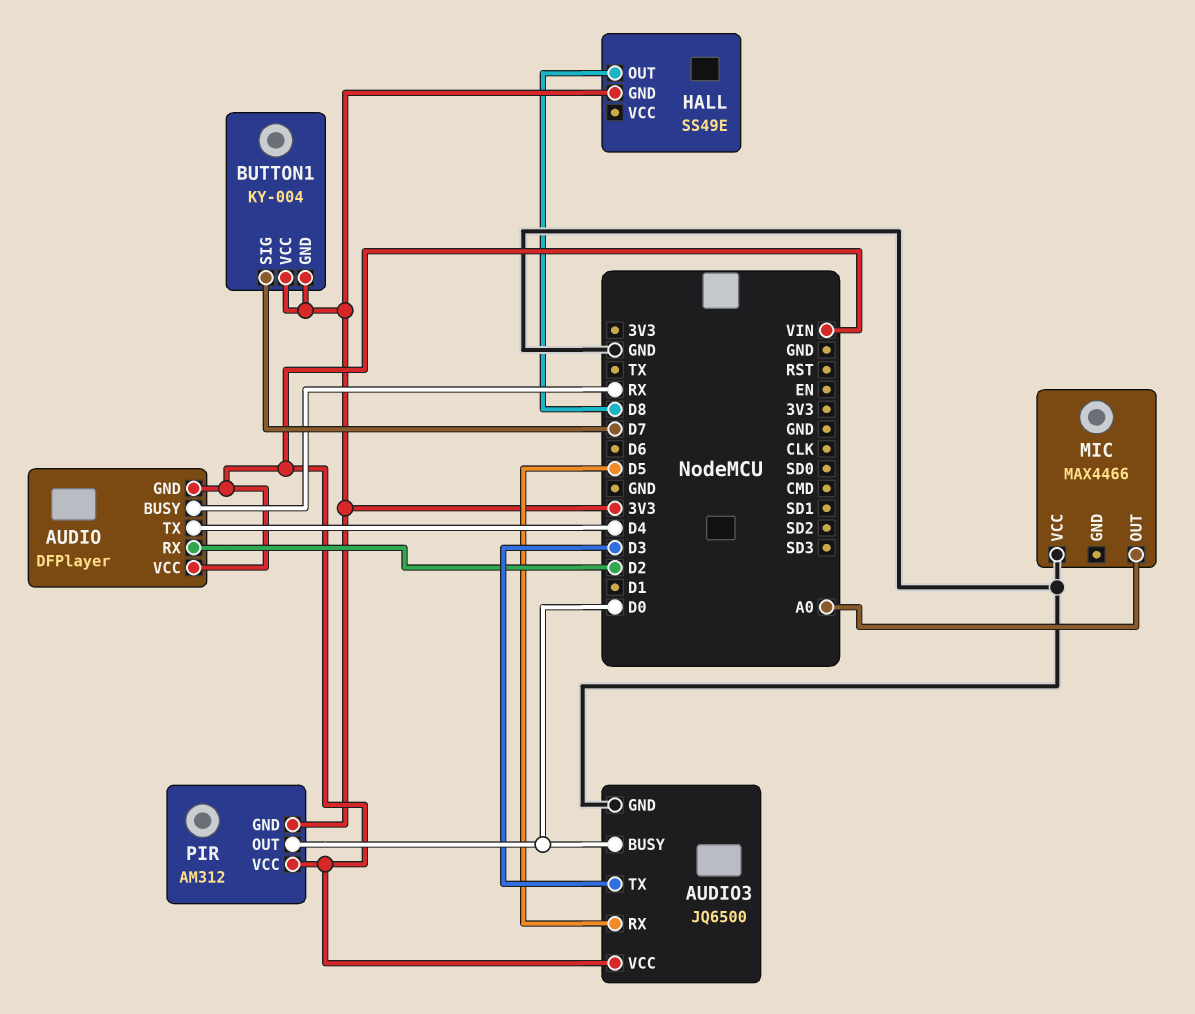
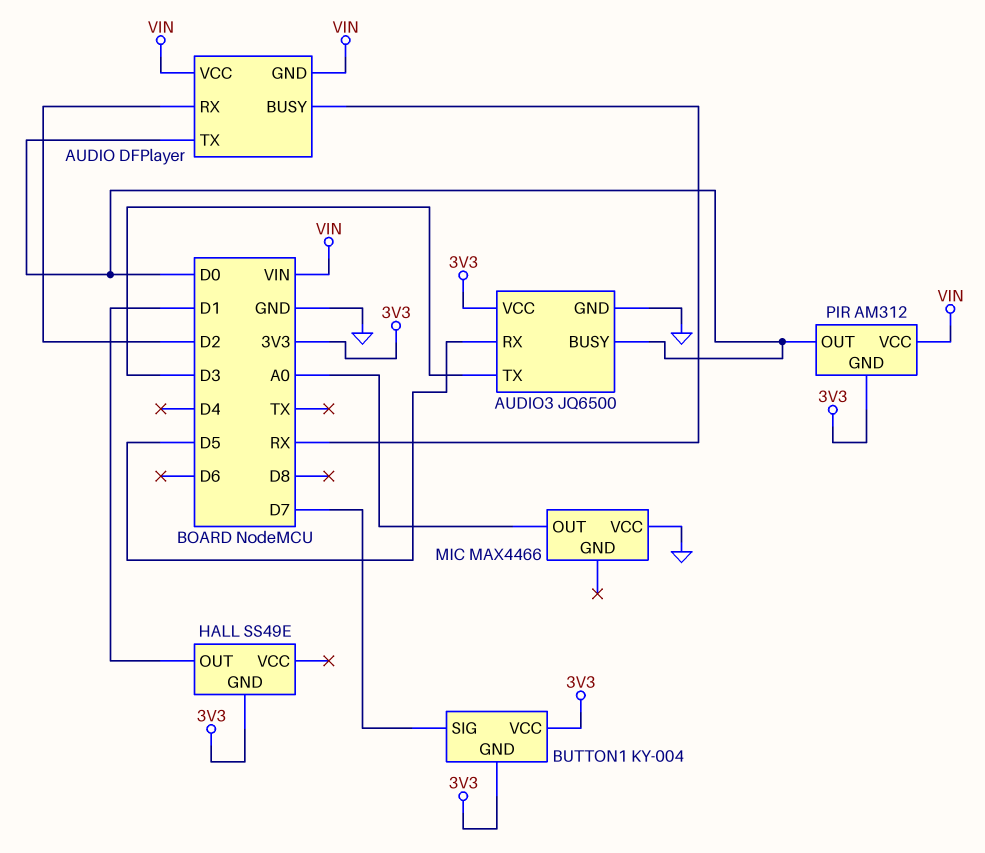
AUDIO pin TX: D4 -> D0
AUDIO3 pin VCC: VIN -> 3V3
HALL pin OUT: D8 -> D1

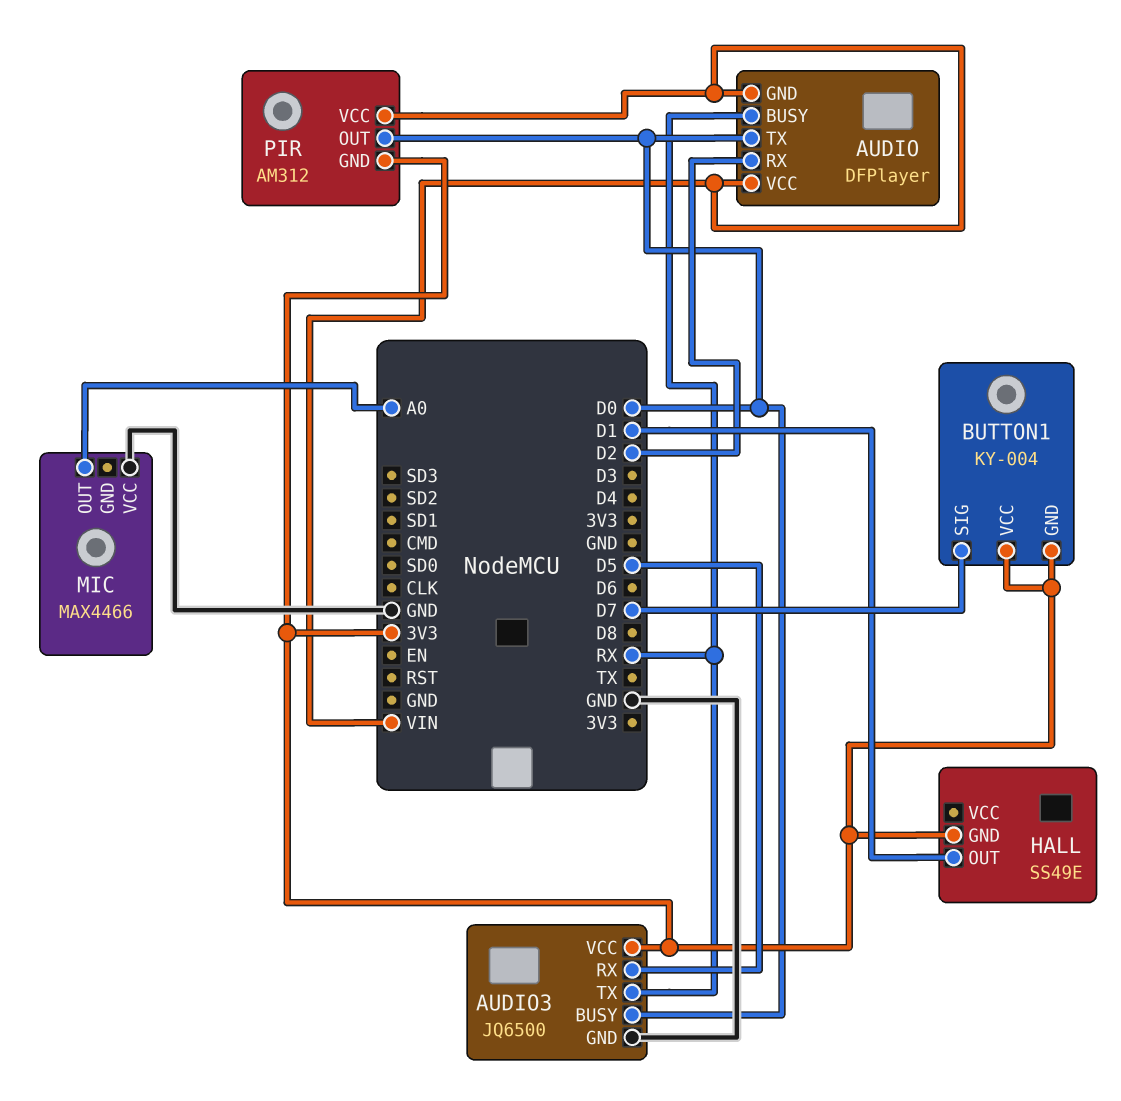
AUDIO3 pin TX: D3 -> RX

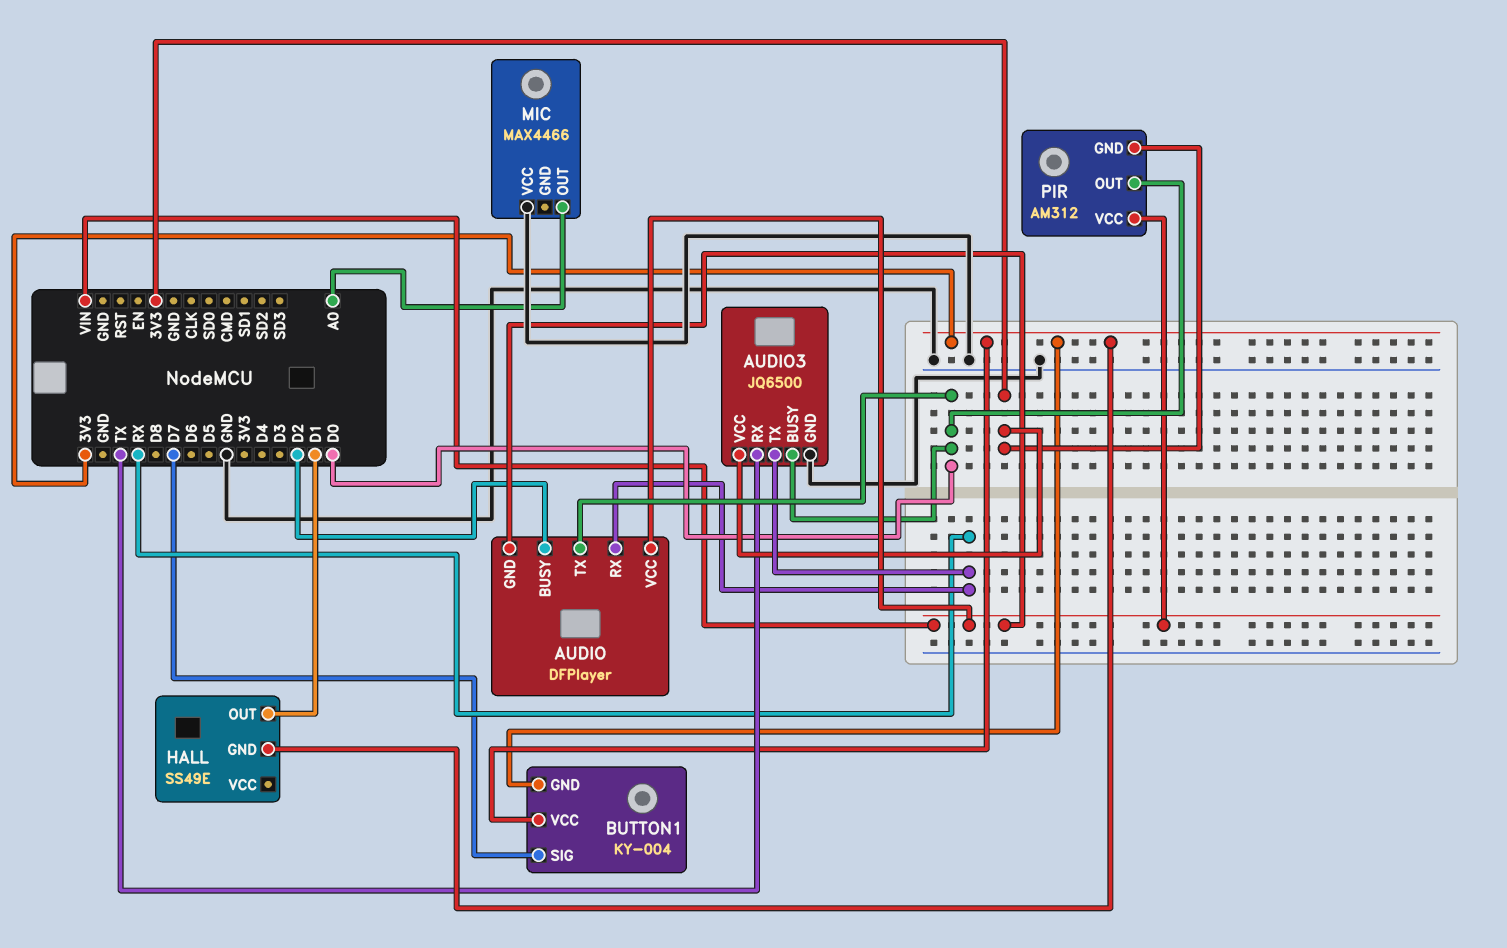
AUDIO pin BUSY: RX -> D2
AUDIO pin RX: D2 -> RX
AUDIO3 pin RX: D5 -> TX

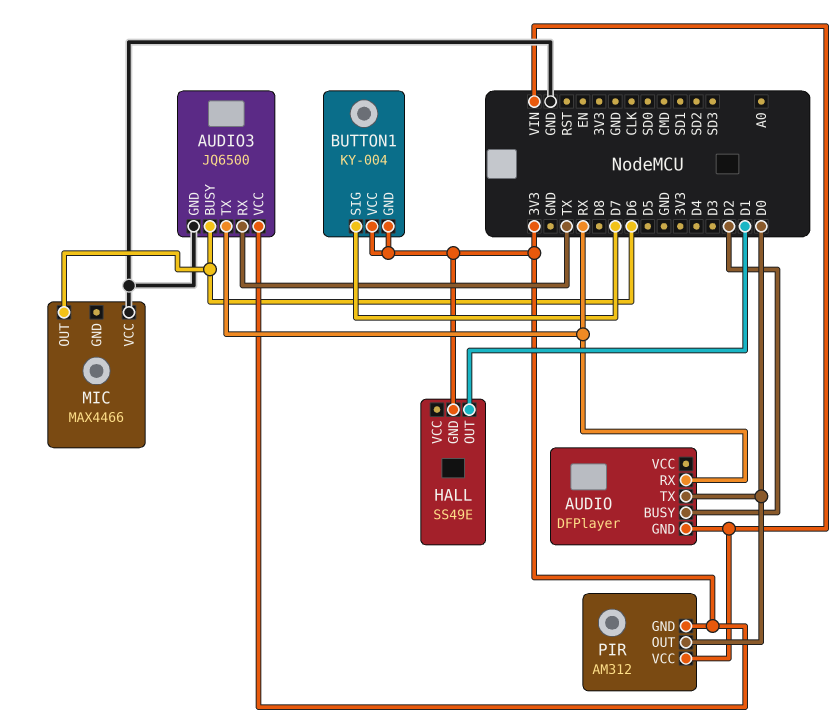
AUDIO pin VCC: VIN -> none
AUDIO3 pin BUSY: D0 -> D6
MIC pin OUT: A0 -> D6

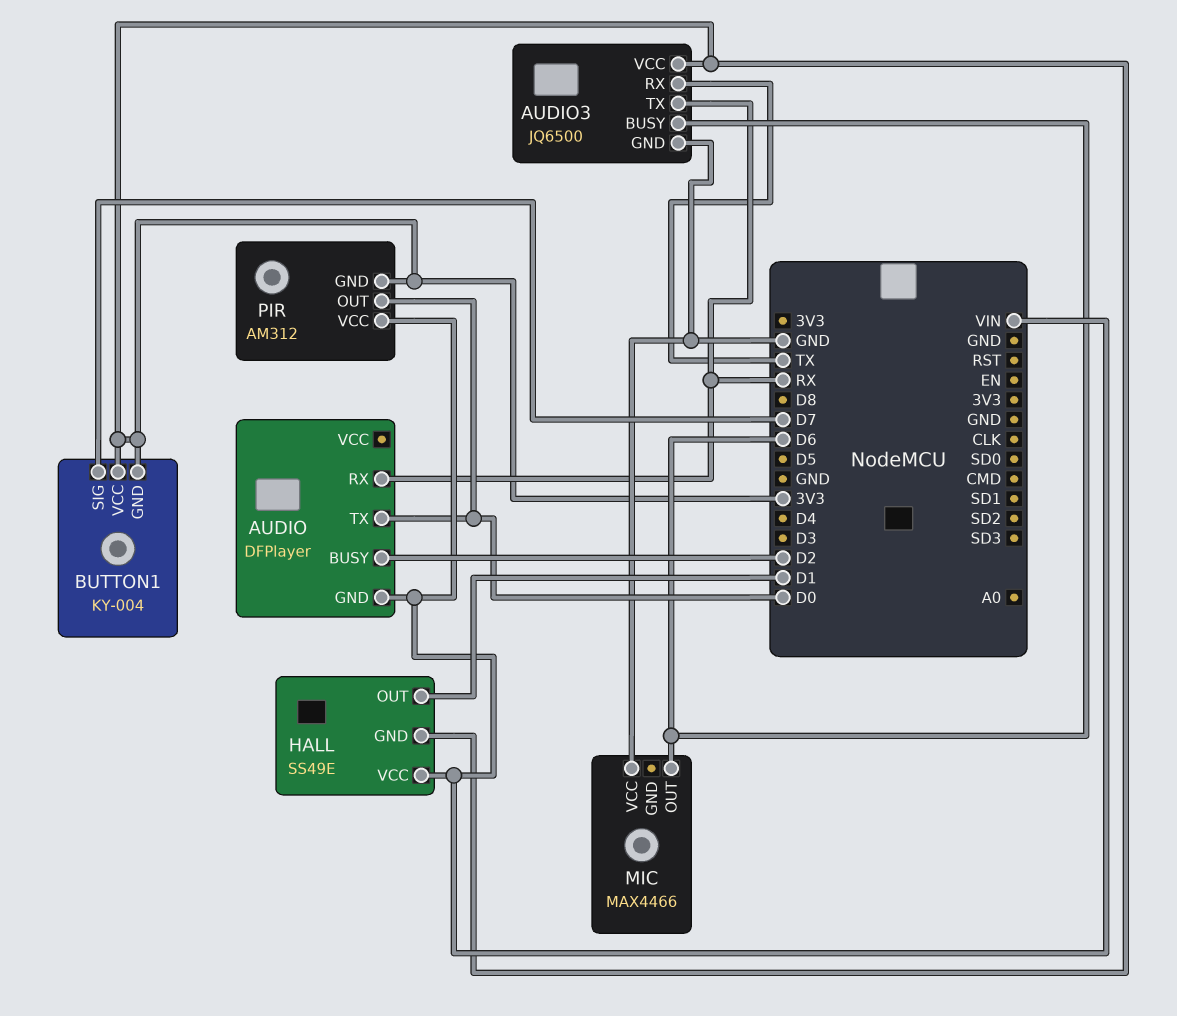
HALL pin VCC: none -> VIN

